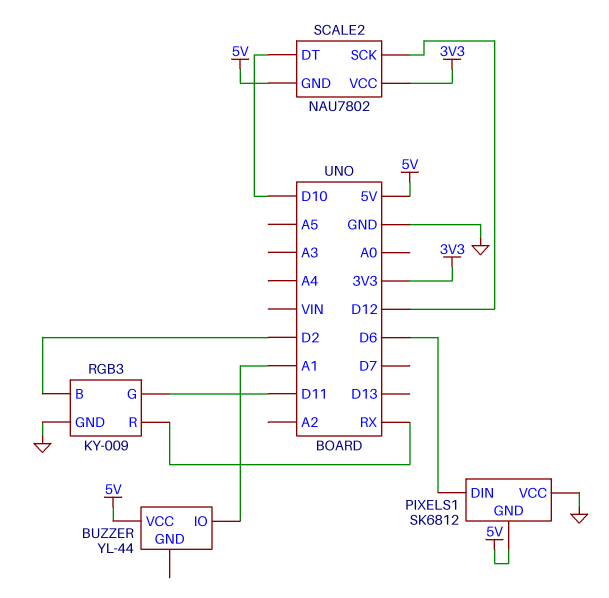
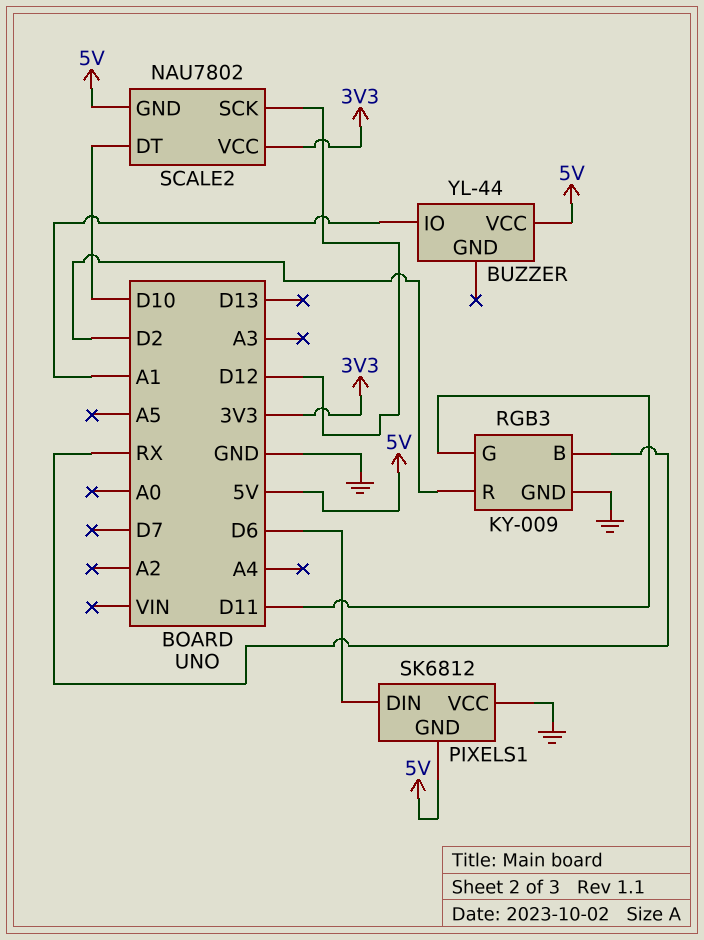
RGB3 pin B: D2 -> RX
RGB3 pin R: RX -> D2

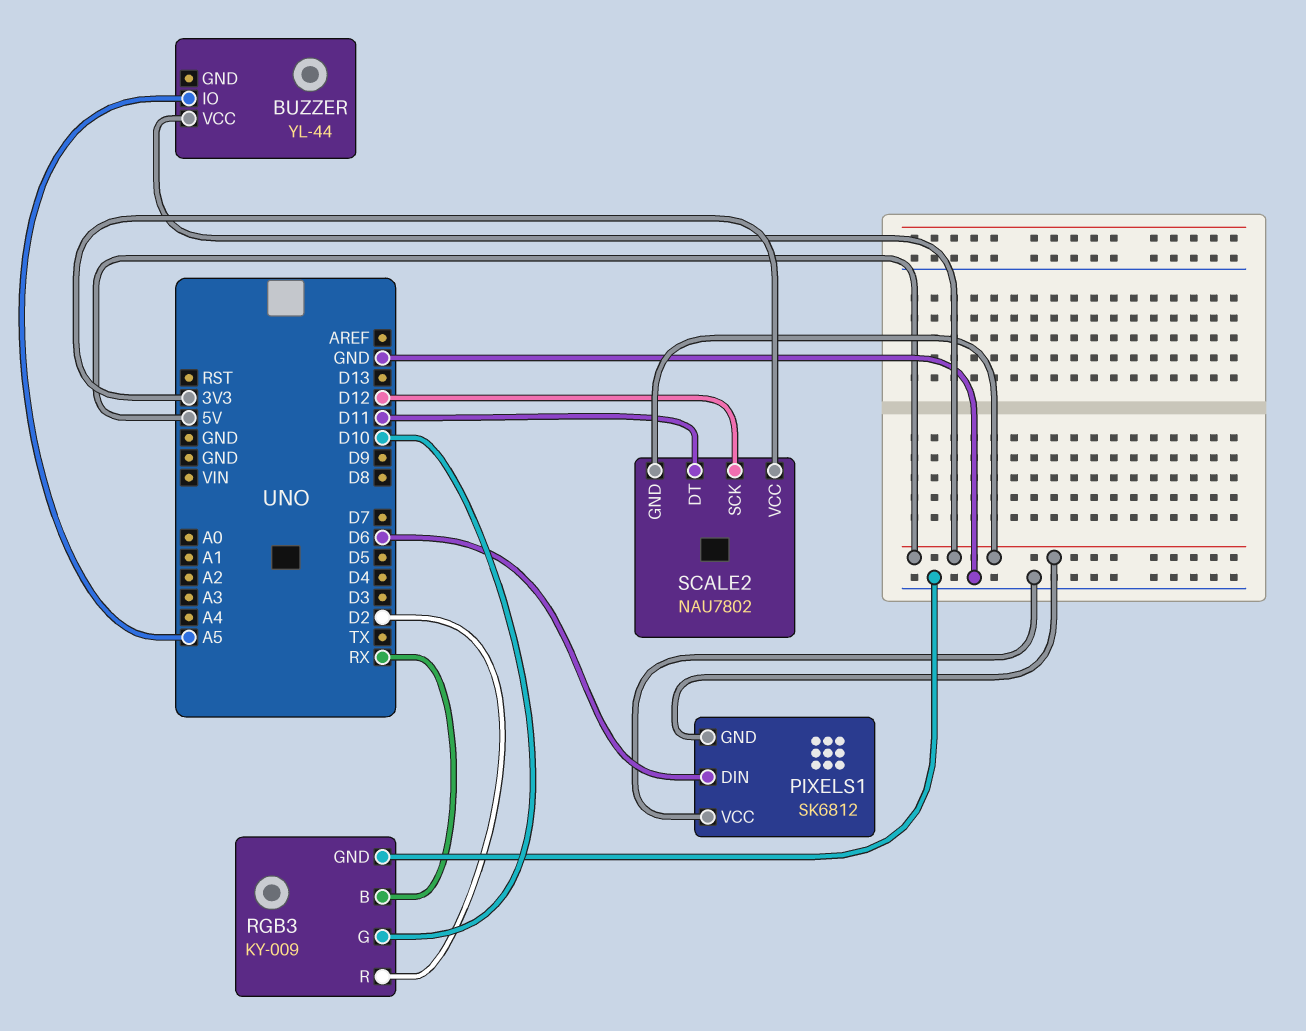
BUZZER pin IO: A1 -> A5
RGB3 pin G: D11 -> D10
SCALE2 pin DT: D10 -> D11

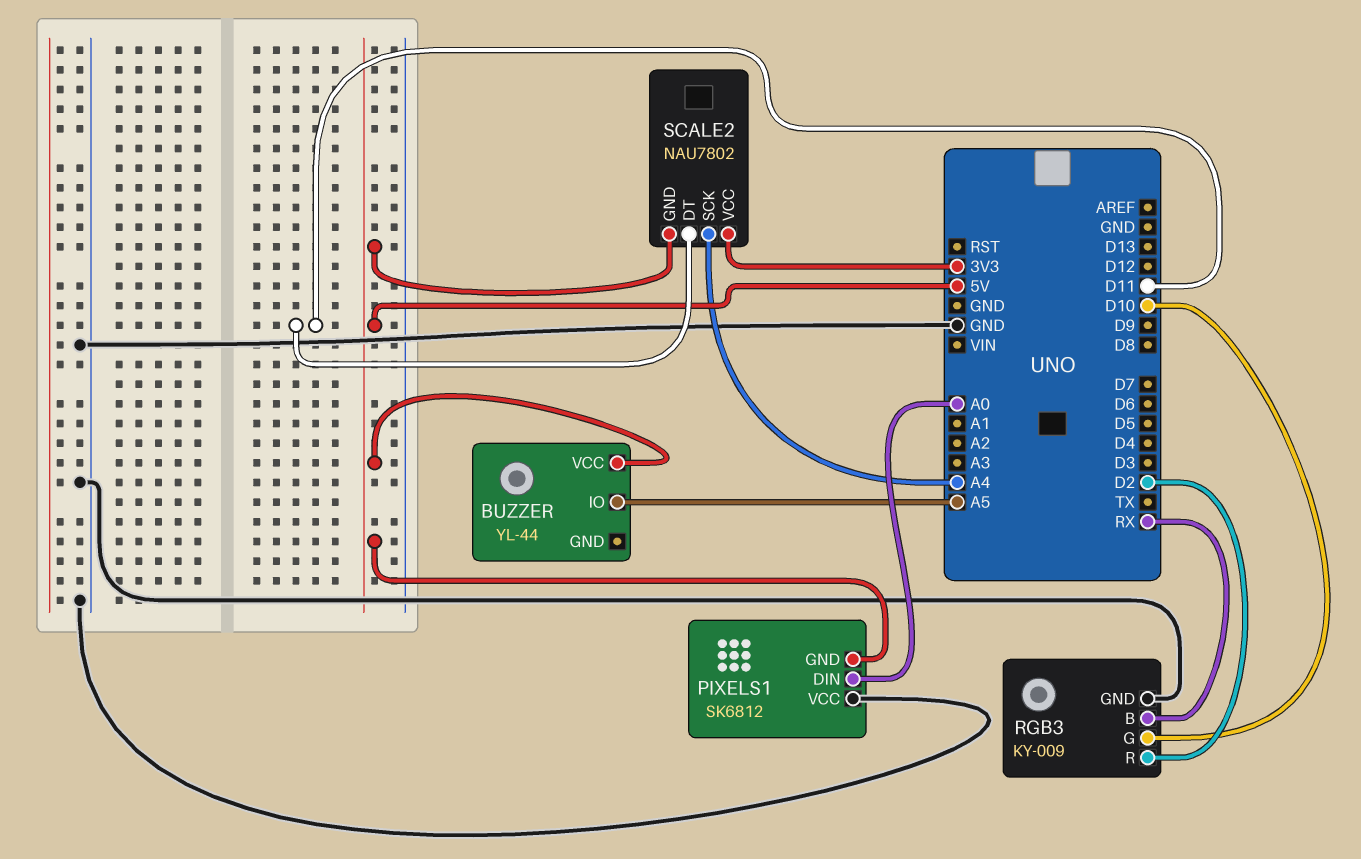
PIXELS1 pin DIN: D6 -> A0
SCALE2 pin SCK: D12 -> A4

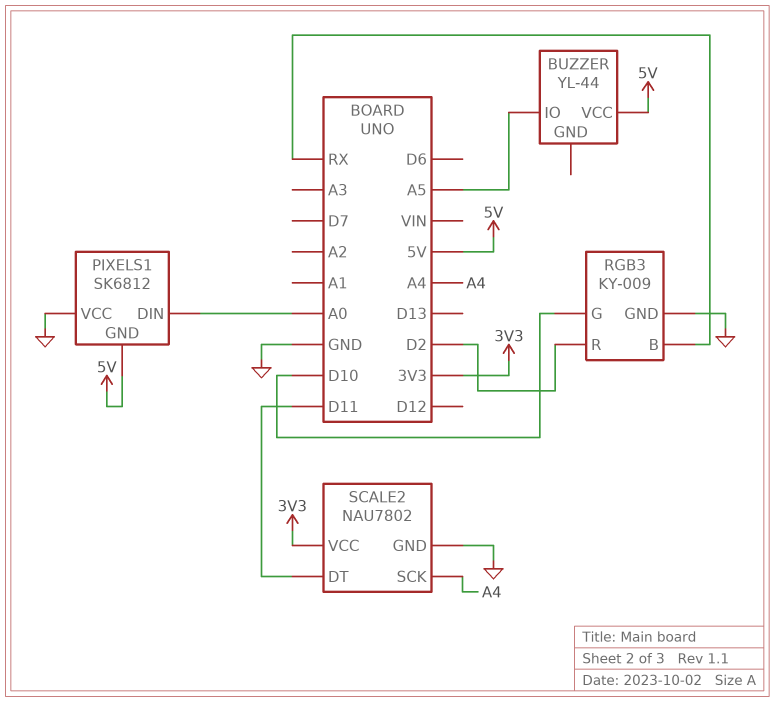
SCALE2 pin GND: 5V -> GND

